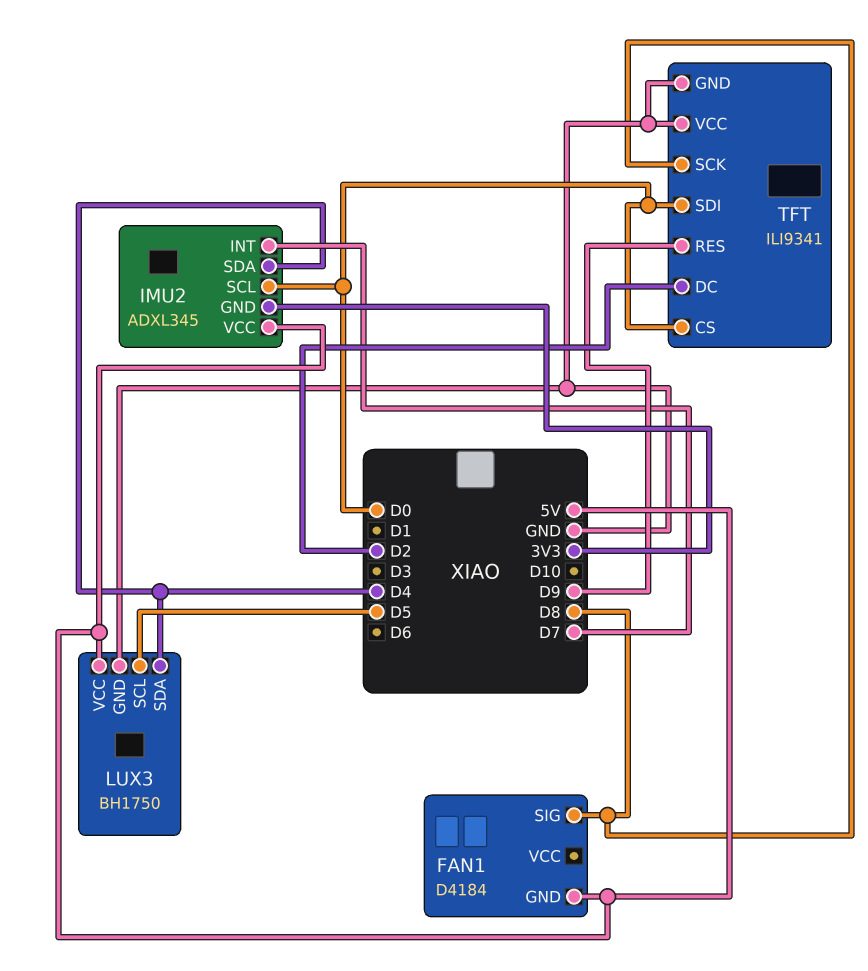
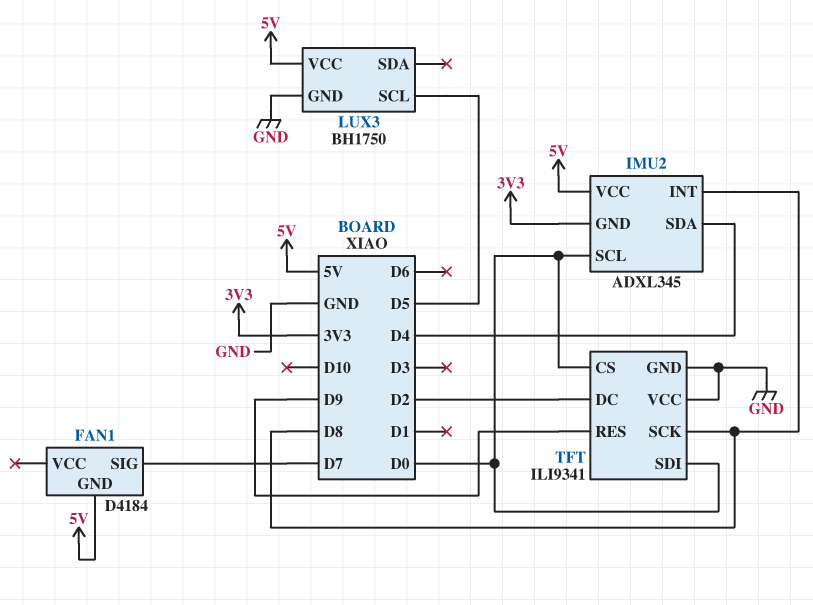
FAN1 pin SIG: D8 -> D7
IMU2 pin INT: D7 -> D8
LUX3 pin SDA: D4 -> none

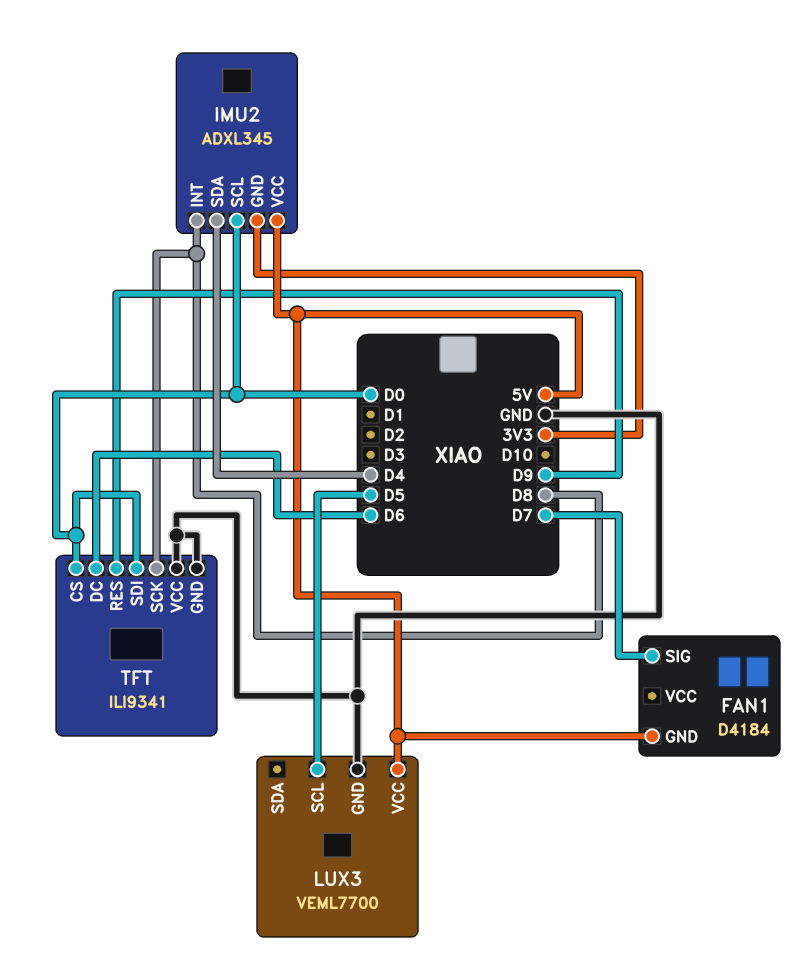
LUX3: BH1750 -> VEML7700
TFT pin DC: D2 -> D6

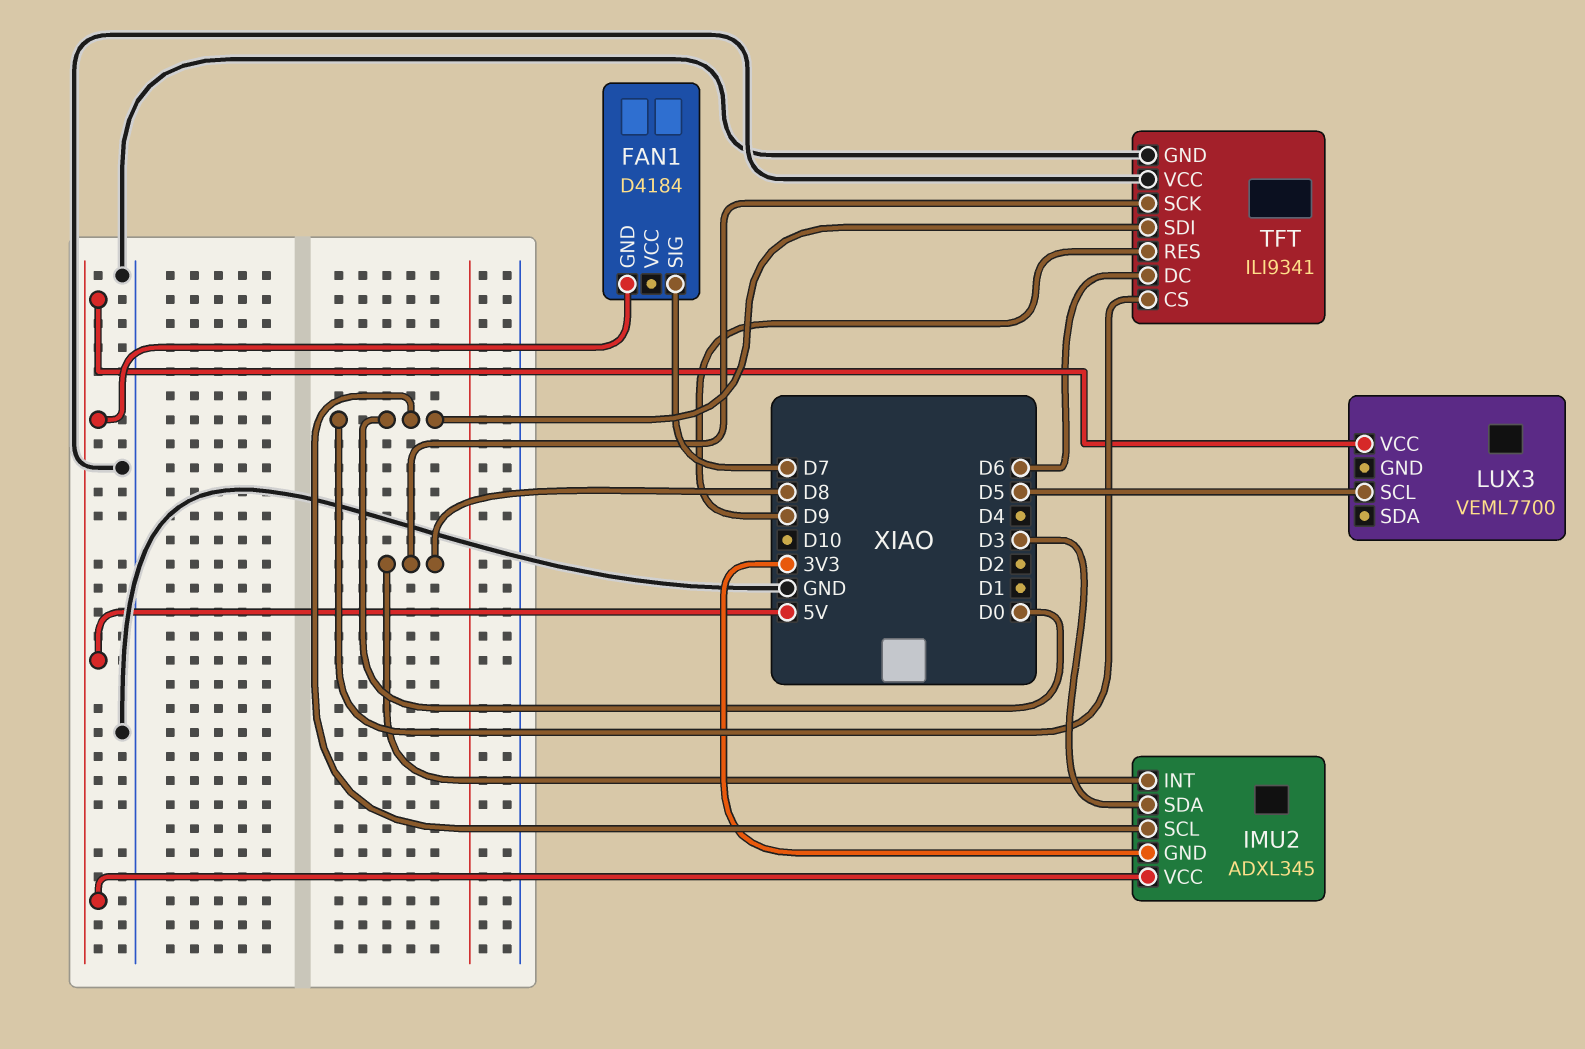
IMU2 pin SDA: D4 -> D3
LUX3 pin GND: GND -> none

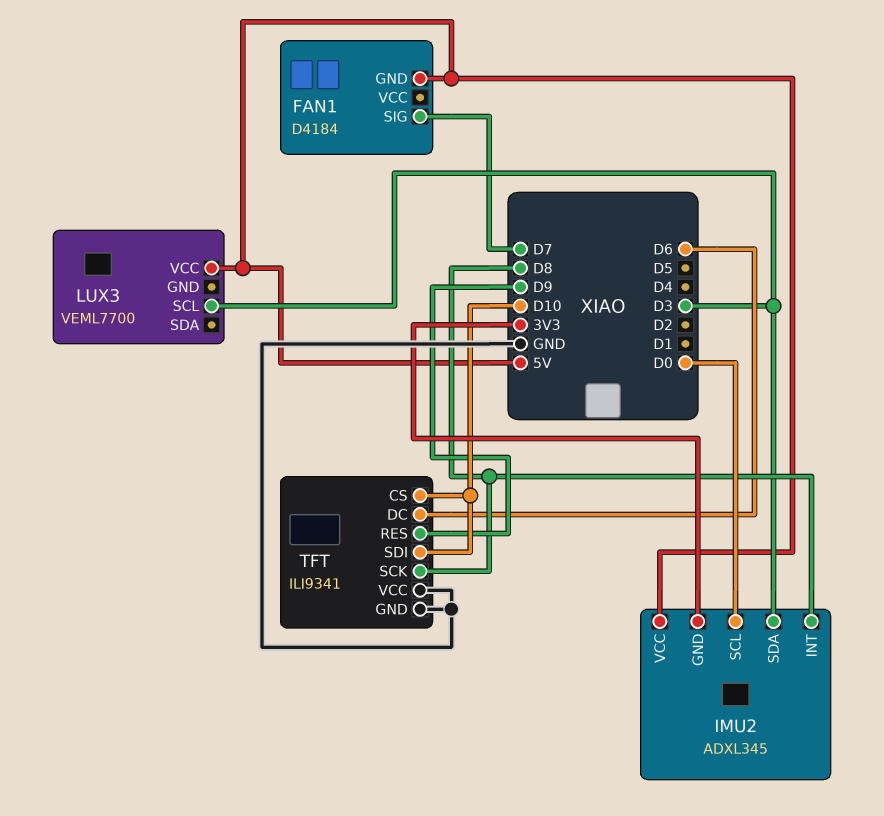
LUX3 pin SCL: D5 -> D3
TFT pin CS: D0 -> D10
TFT pin SDI: D0 -> D10

